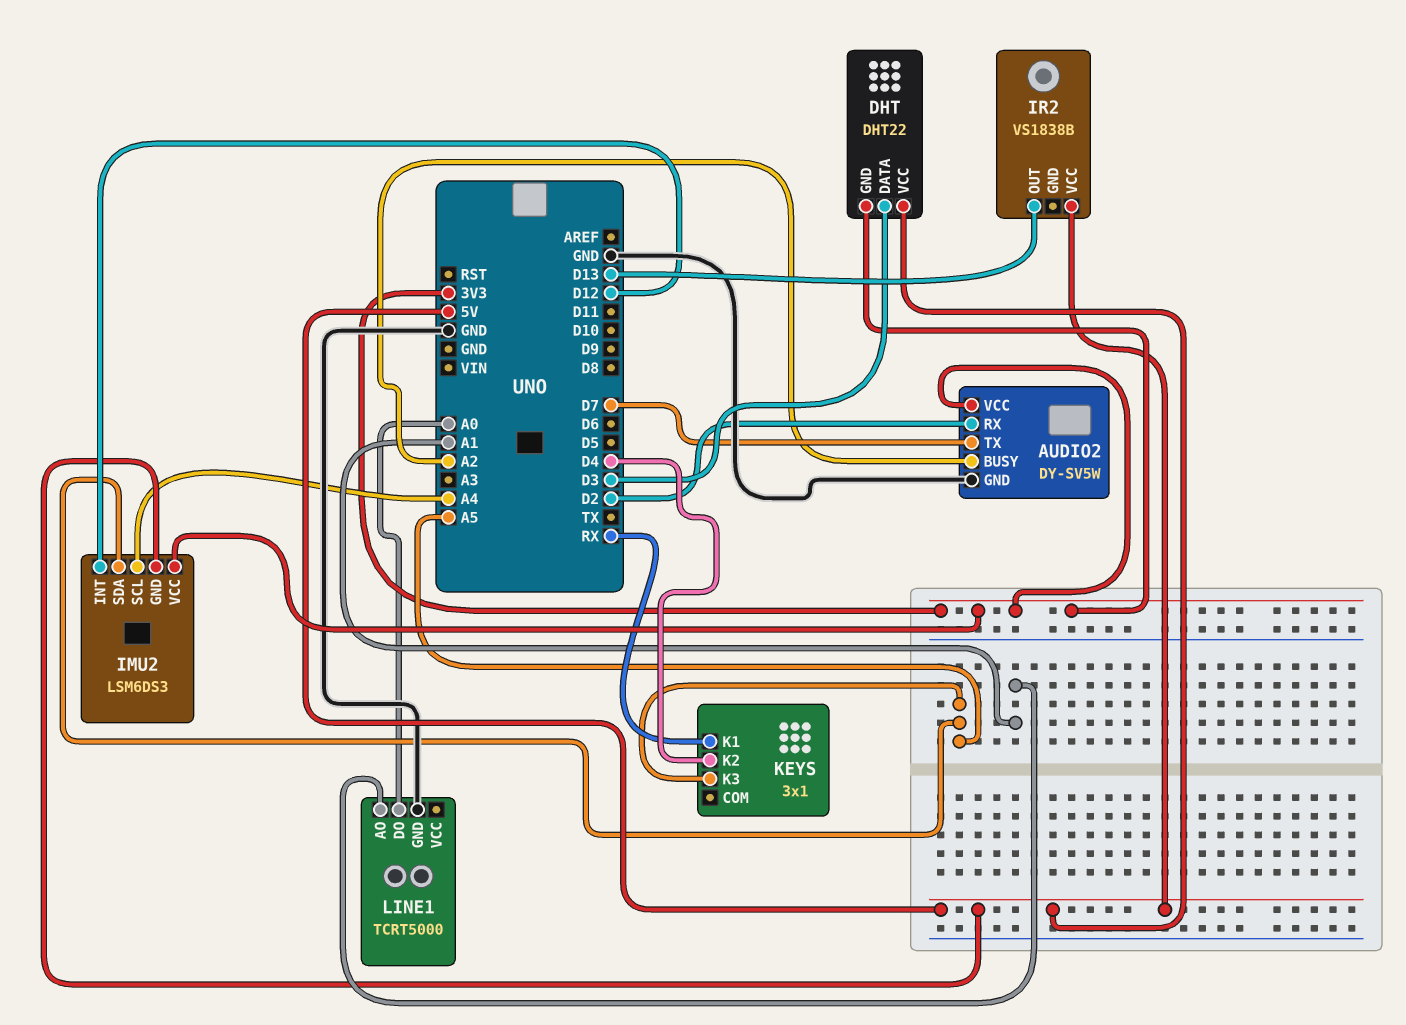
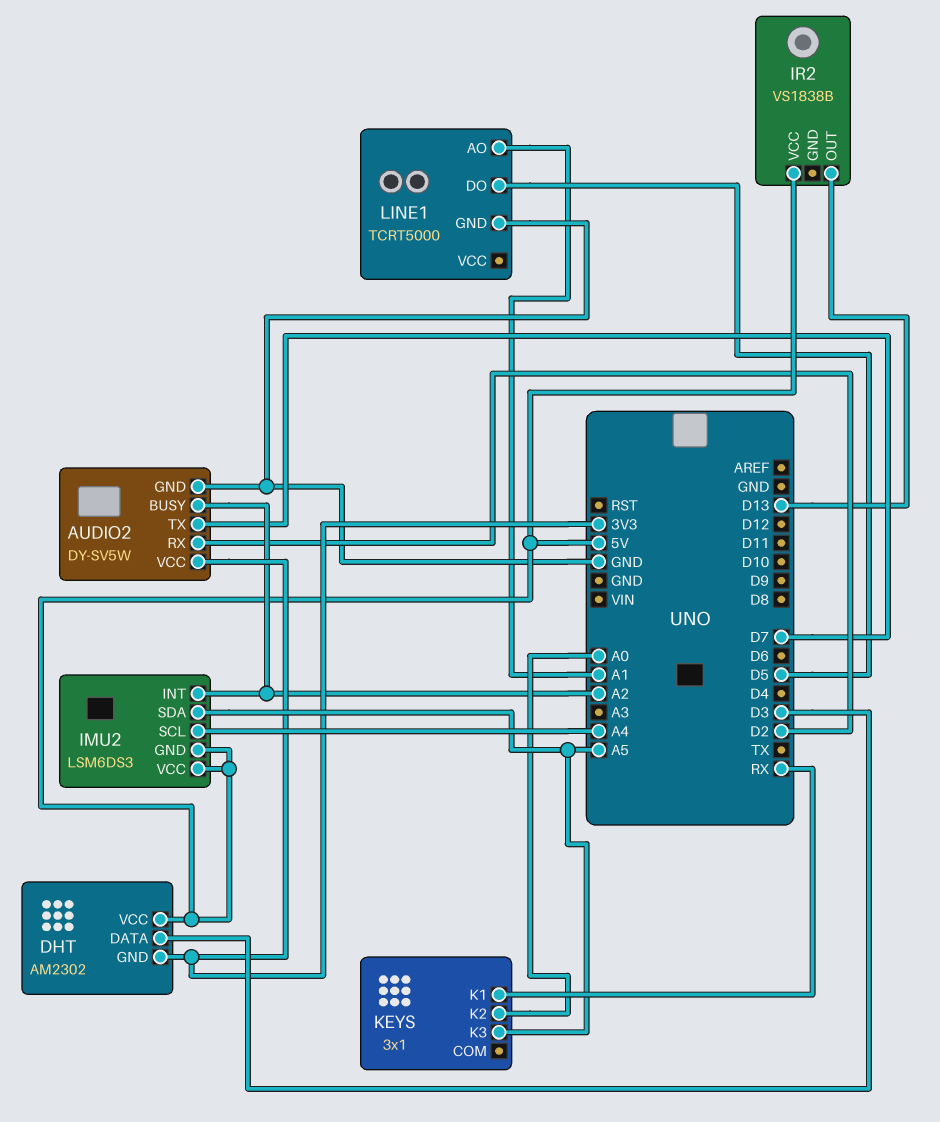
DHT: DHT22 -> AM2302
IMU2 pin INT: D12 -> A2
IMU2 pin VCC: 3V3 -> 5V
KEYS pin K2: D4 -> A0
LINE1 pin DO: A0 -> D5

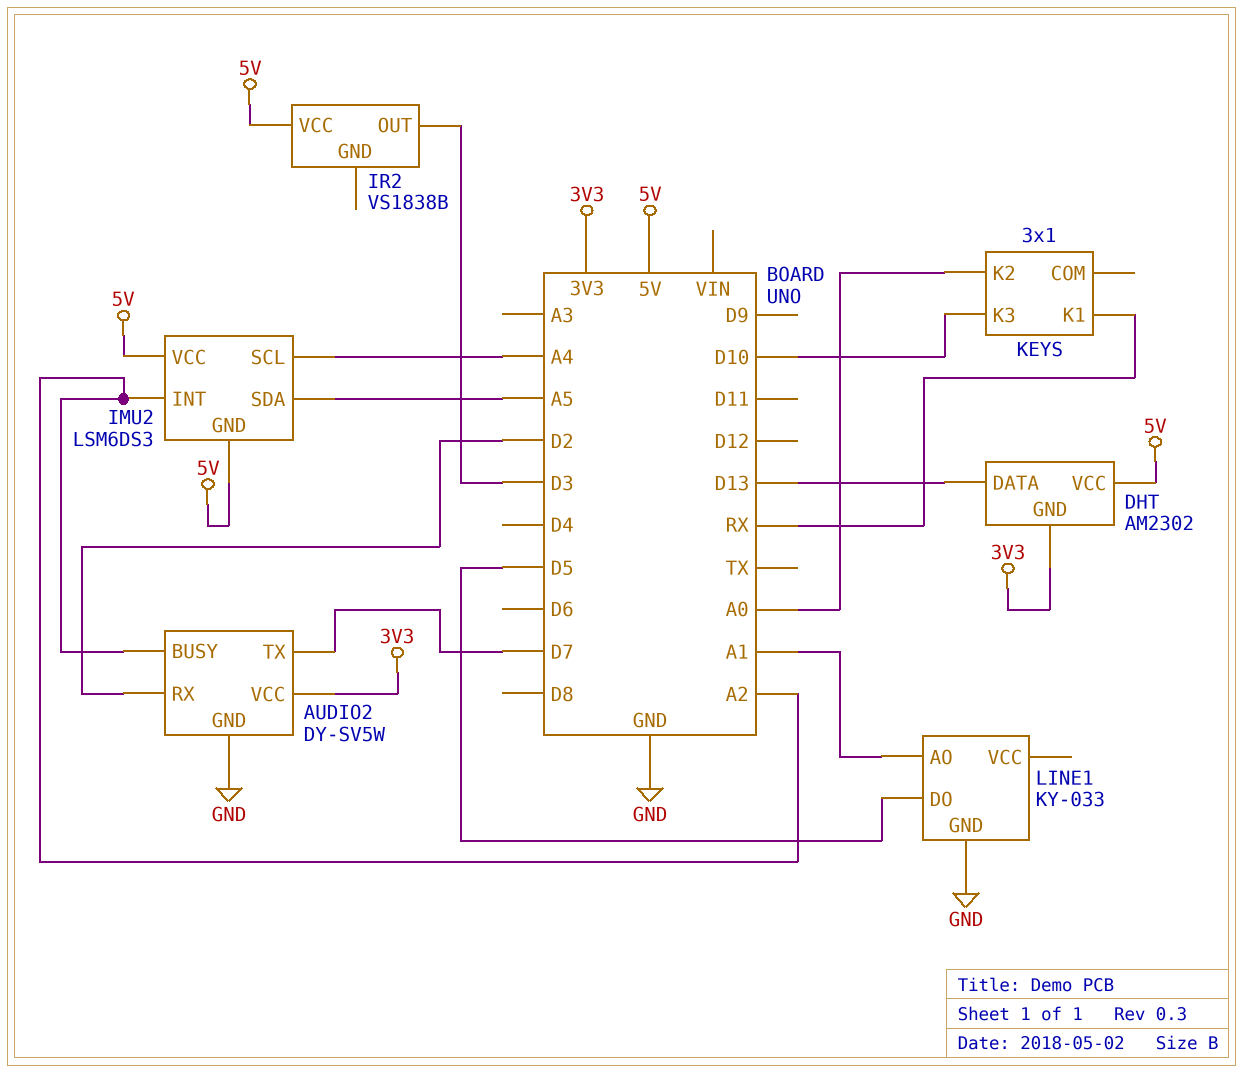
DHT pin DATA: D3 -> D13
IR2 pin OUT: D13 -> D3
KEYS pin K3: A5 -> D10
LINE1: TCRT5000 -> KY-033

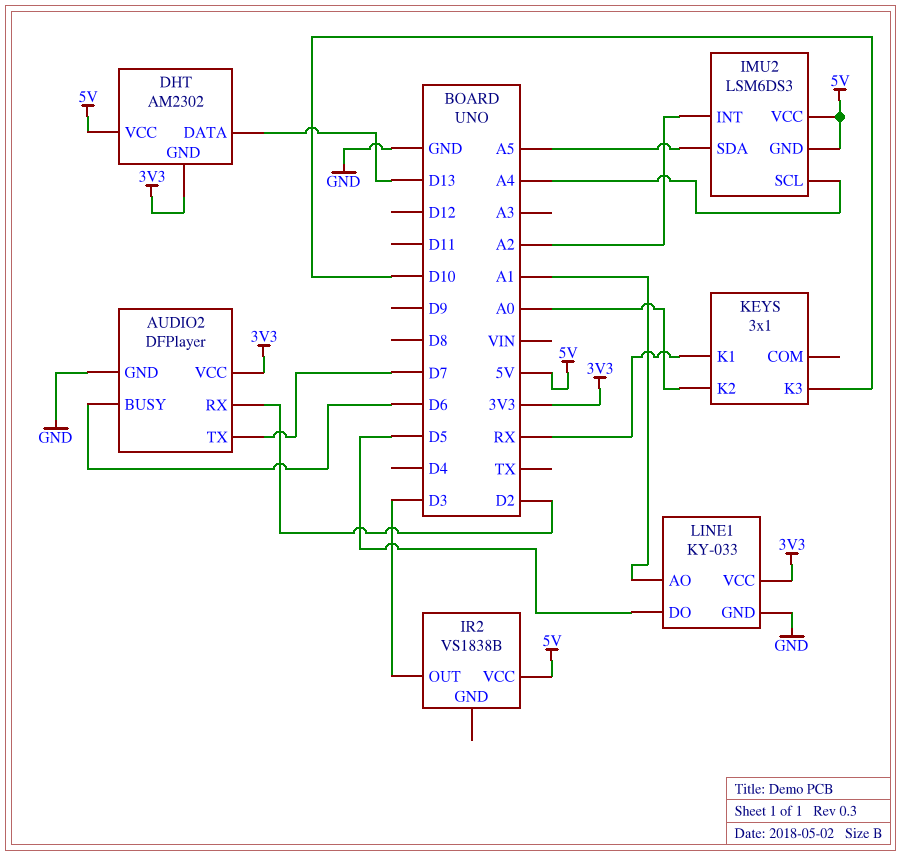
AUDIO2: DY-SV5W -> DFPlayer
AUDIO2 pin BUSY: A2 -> D6
LINE1 pin VCC: none -> 3V3

